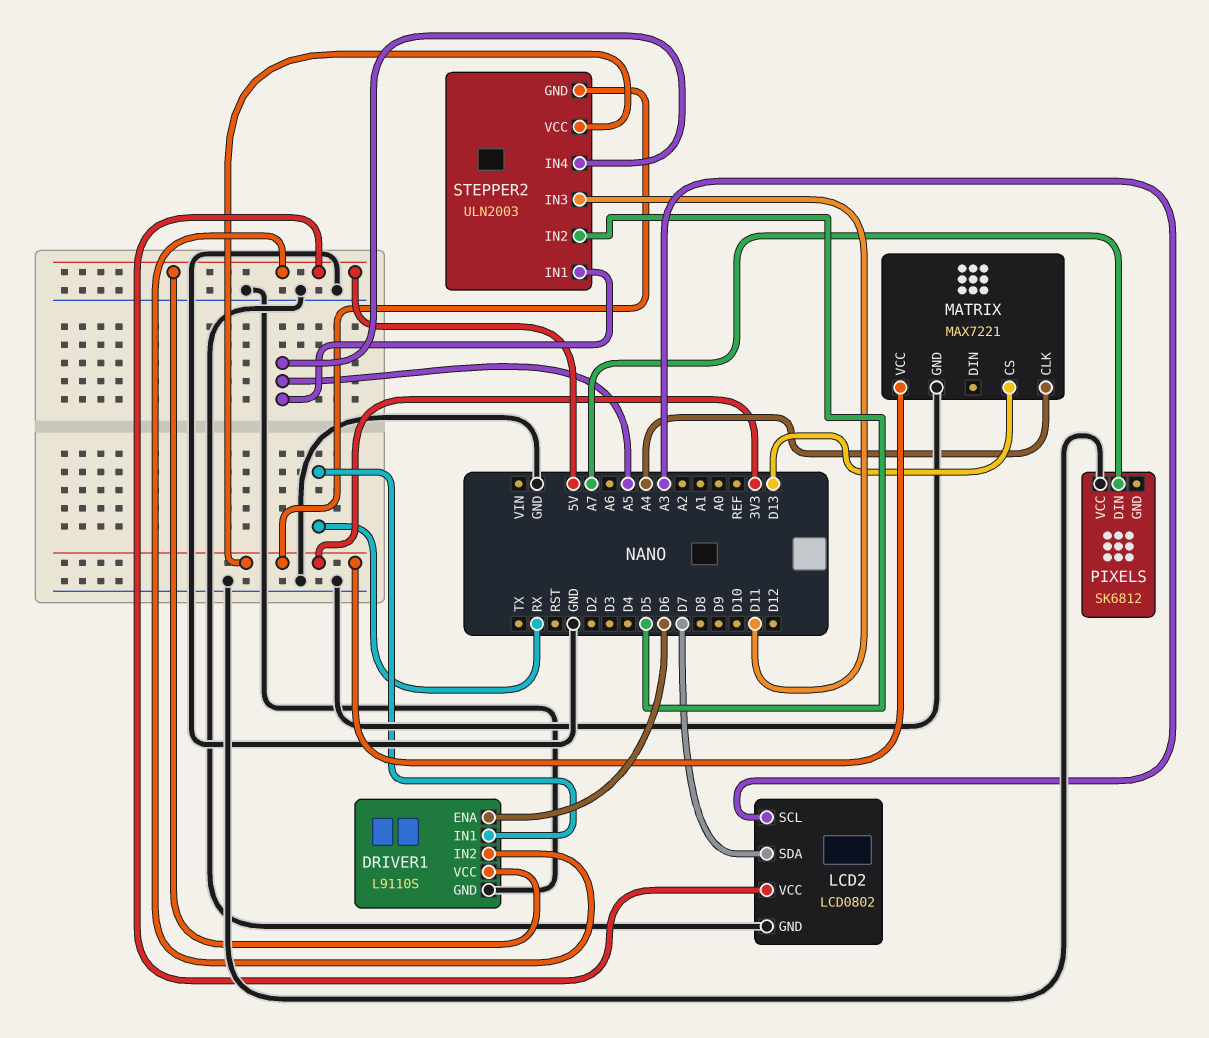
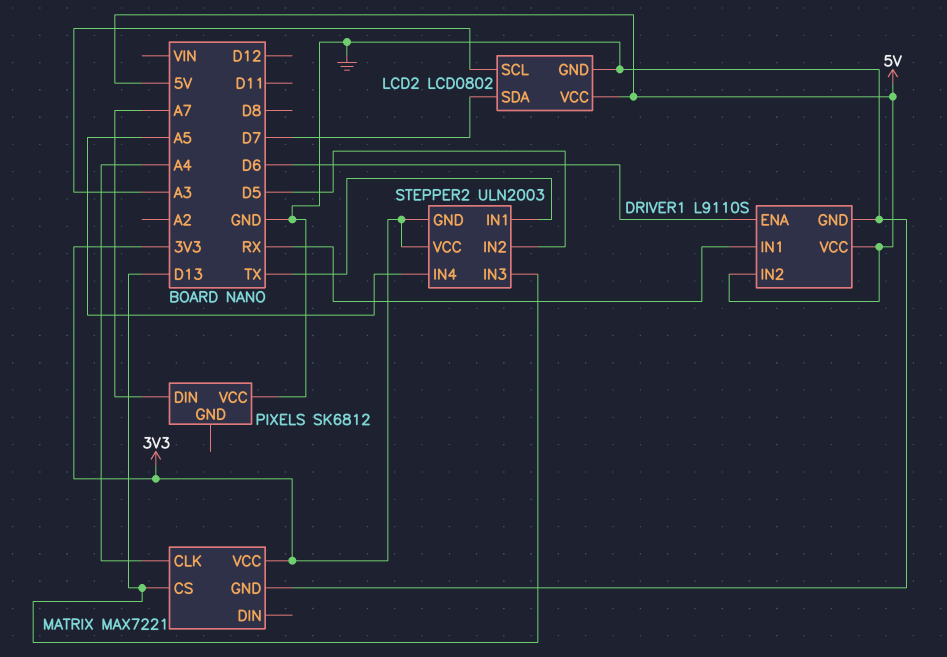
STEPPER2 pin IN1: A5 -> TX
STEPPER2 pin IN3: D11 -> D13

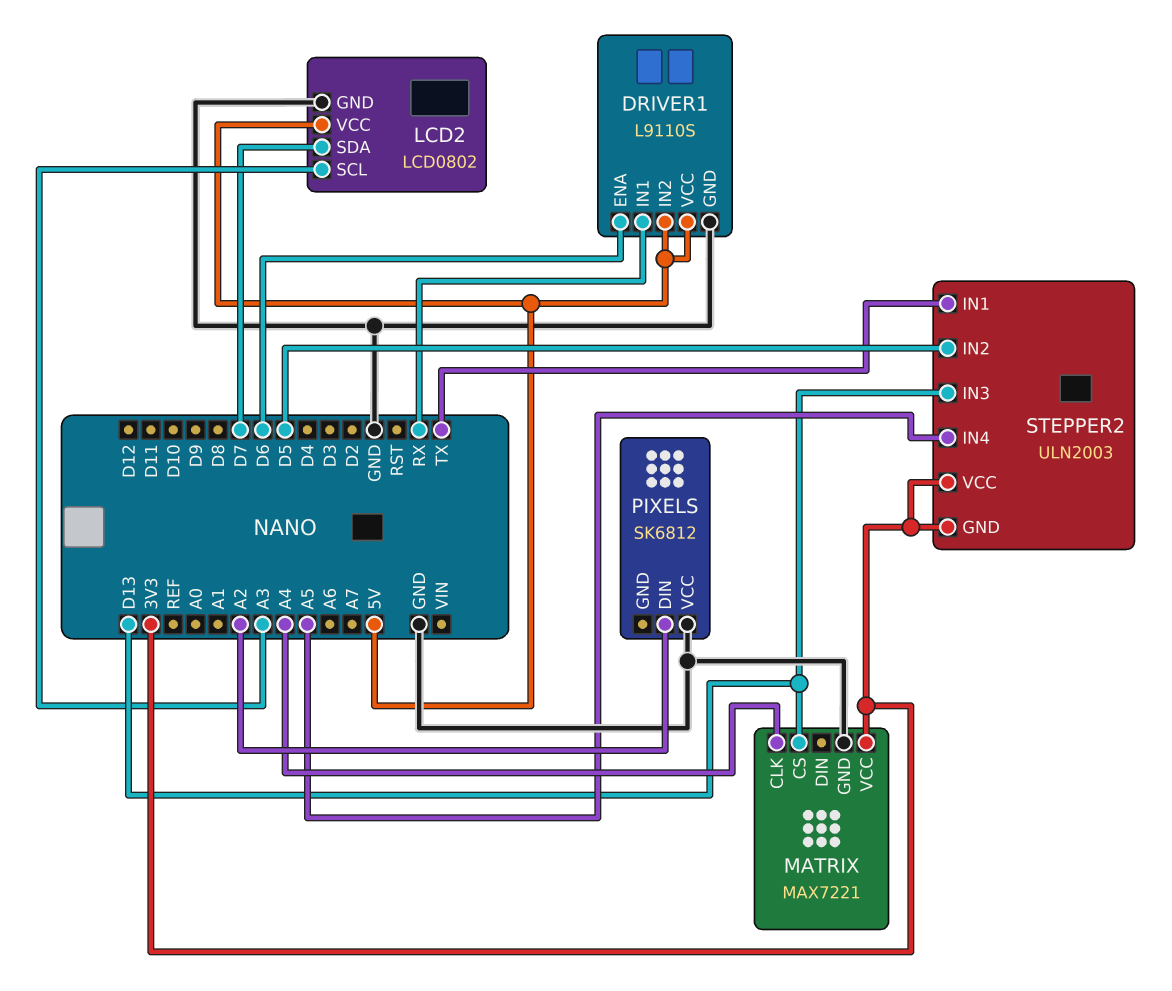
PIXELS pin DIN: A7 -> A2

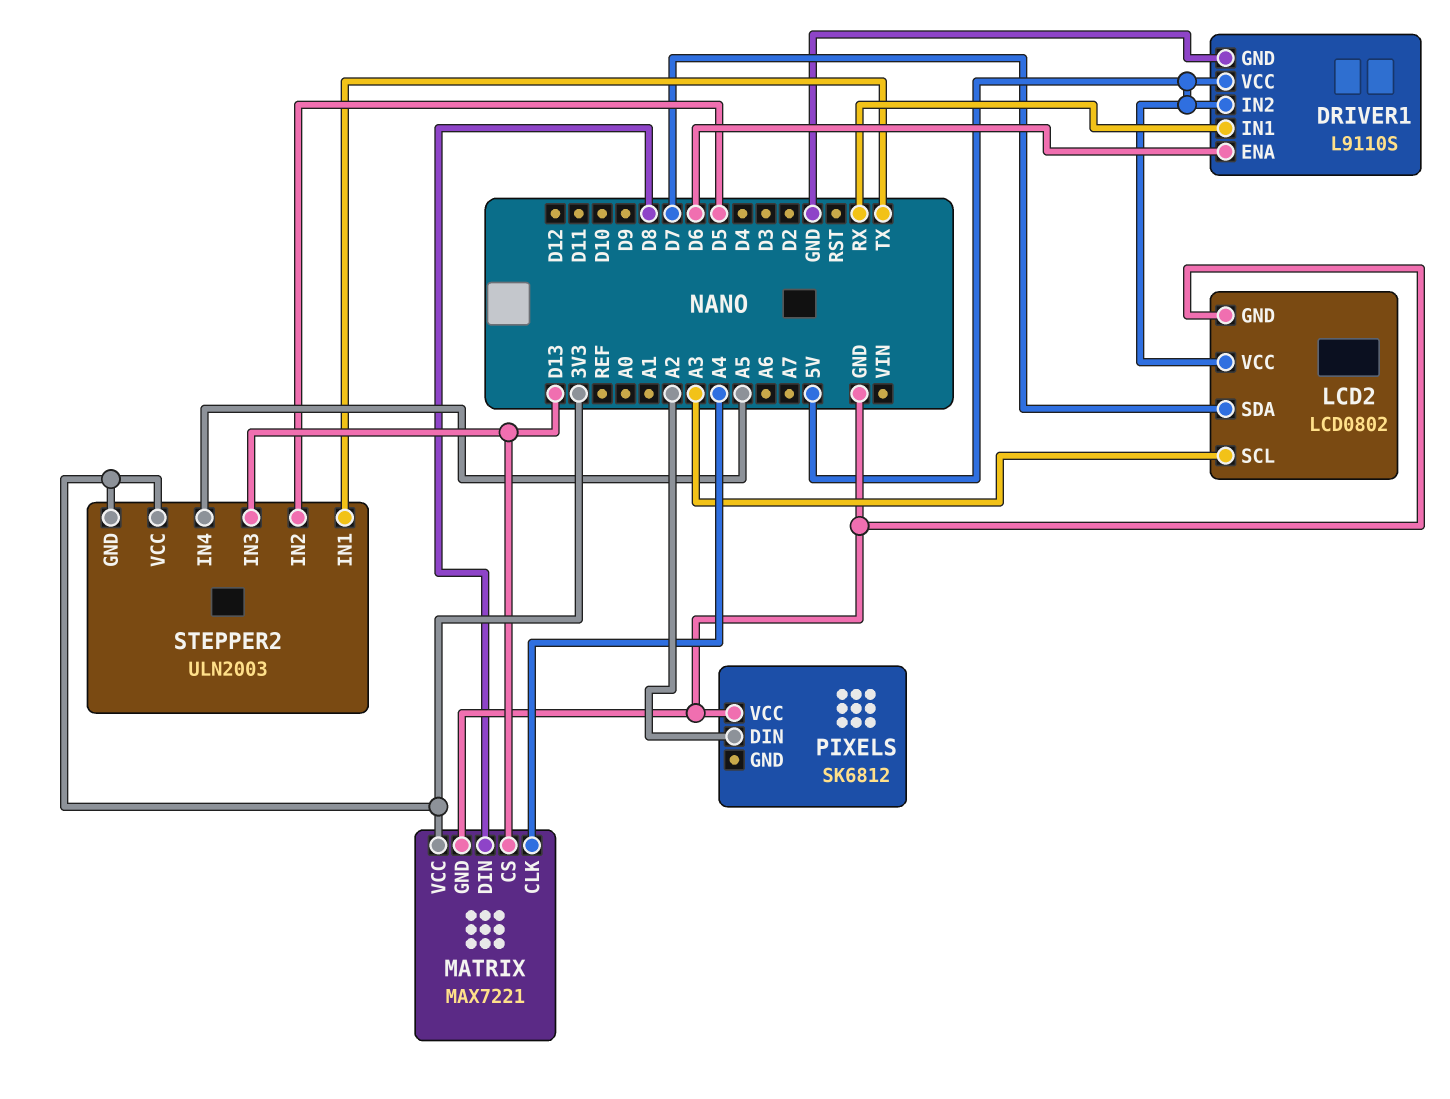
MATRIX pin DIN: none -> D8

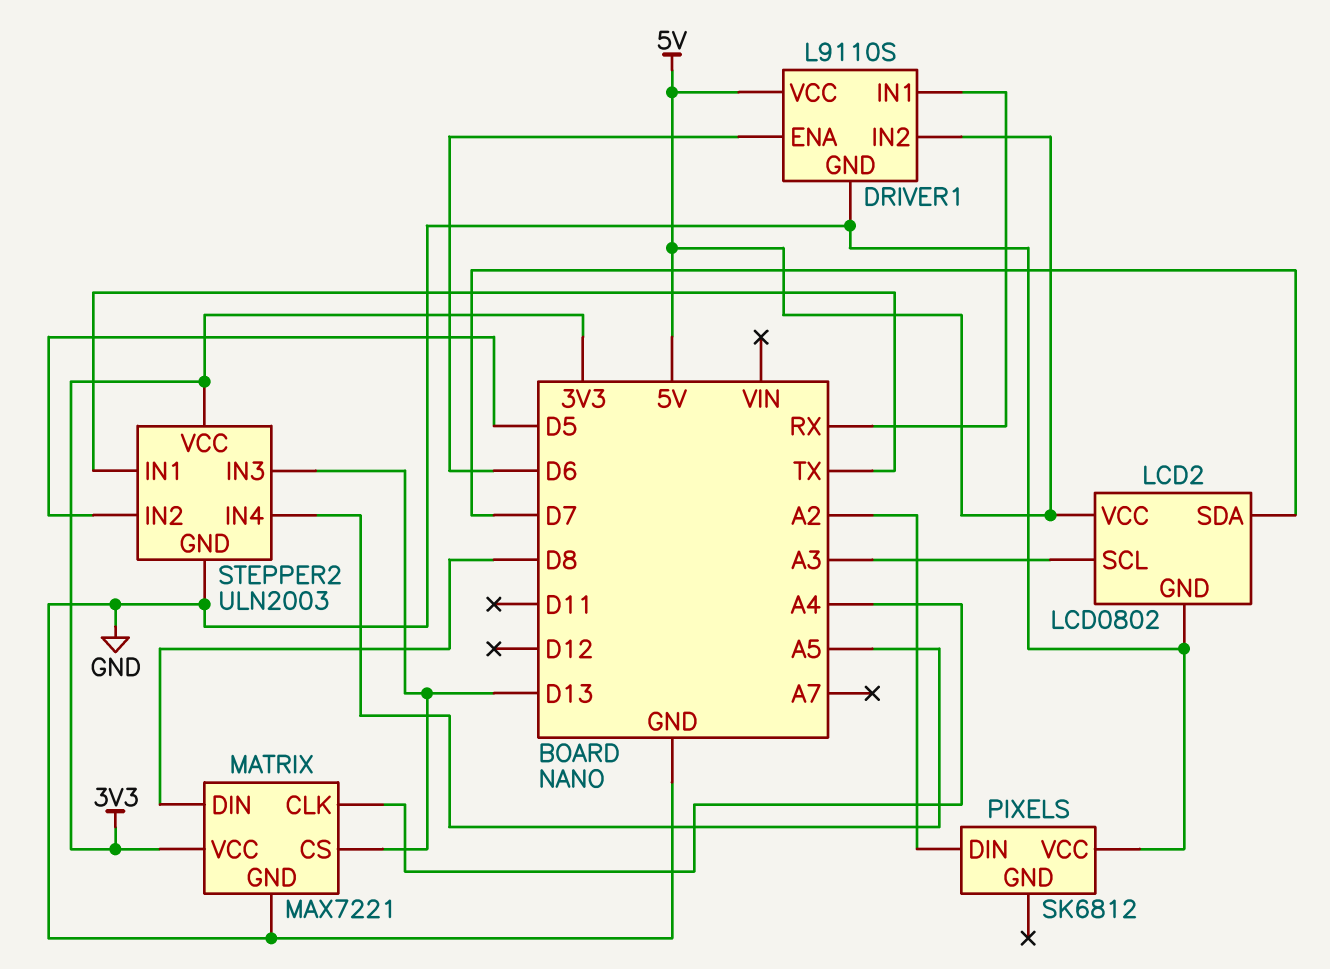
STEPPER2 pin GND: 3V3 -> GND

